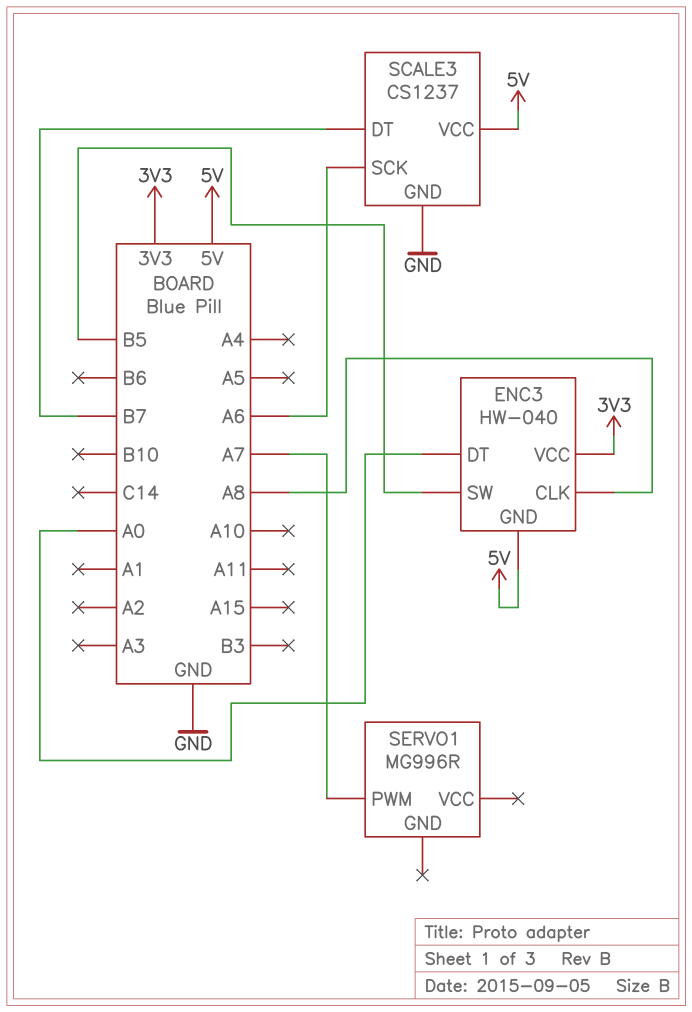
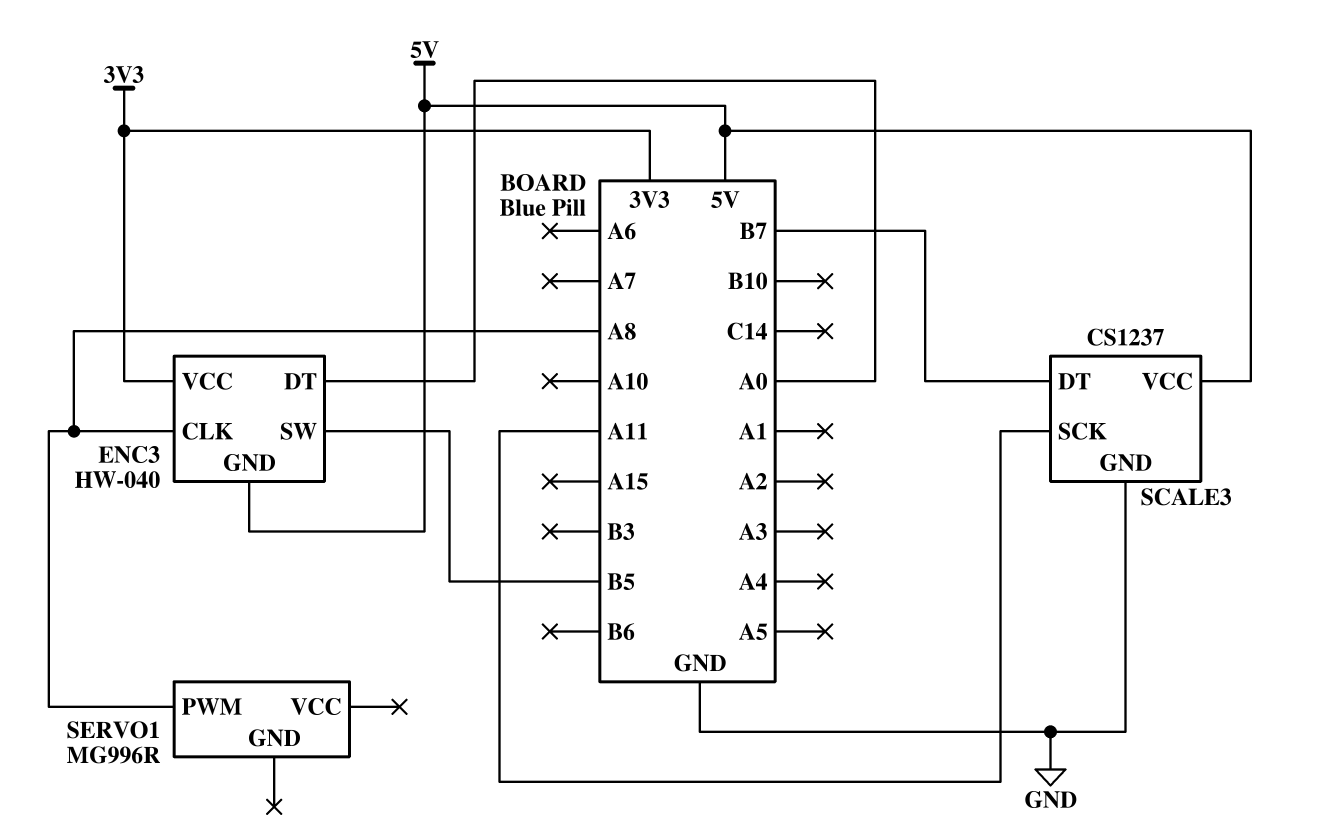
SCALE3 pin SCK: A6 -> A11
SERVO1 pin PWM: A7 -> A8

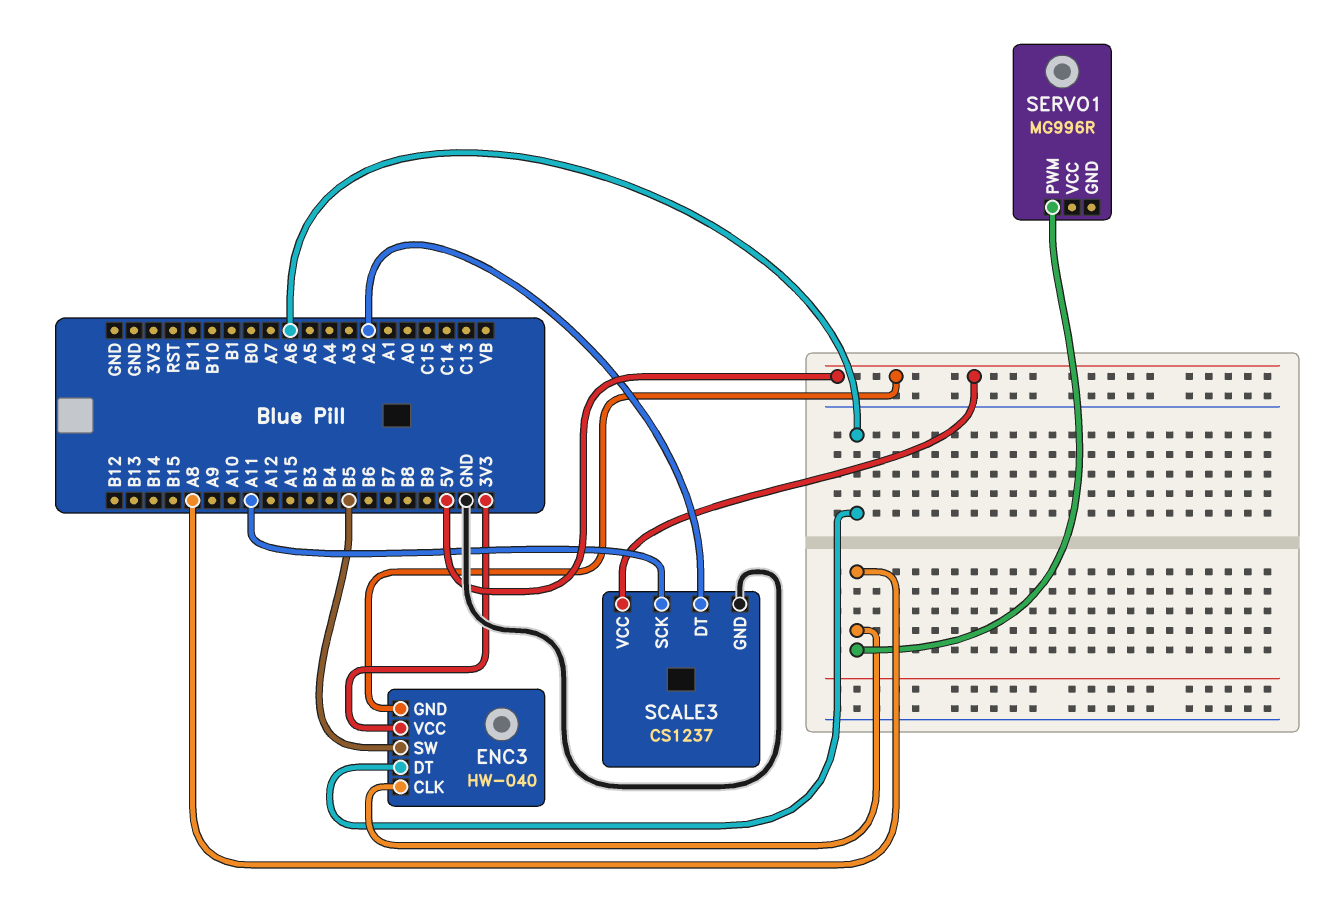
ENC3 pin DT: A0 -> A6
SCALE3 pin DT: B7 -> A2

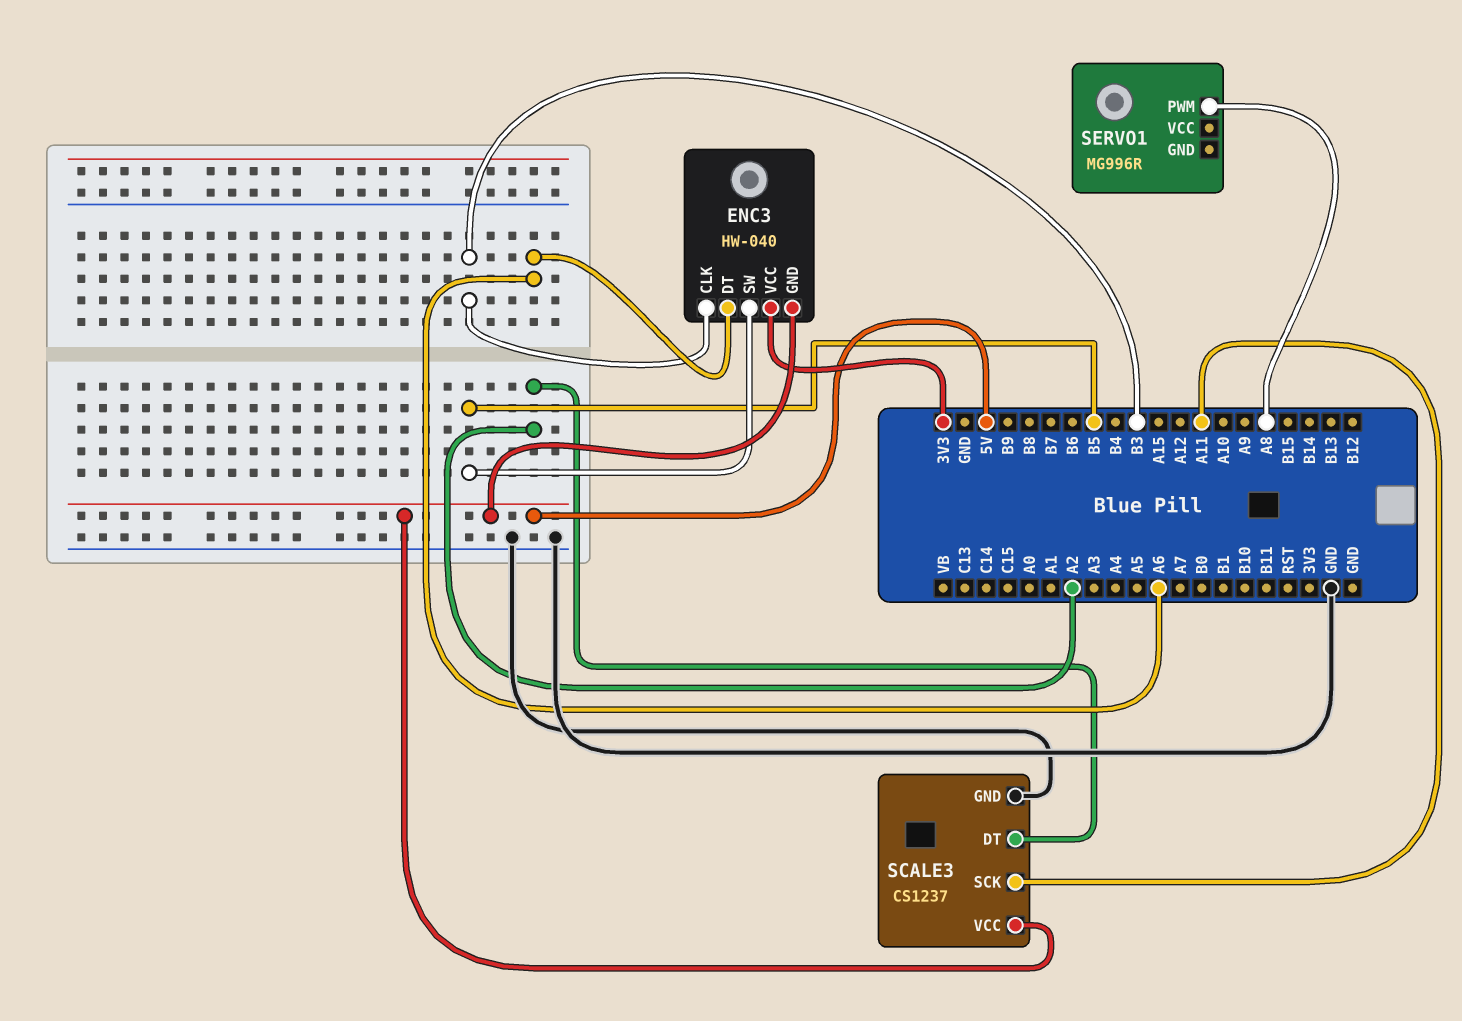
ENC3 pin CLK: A8 -> B3

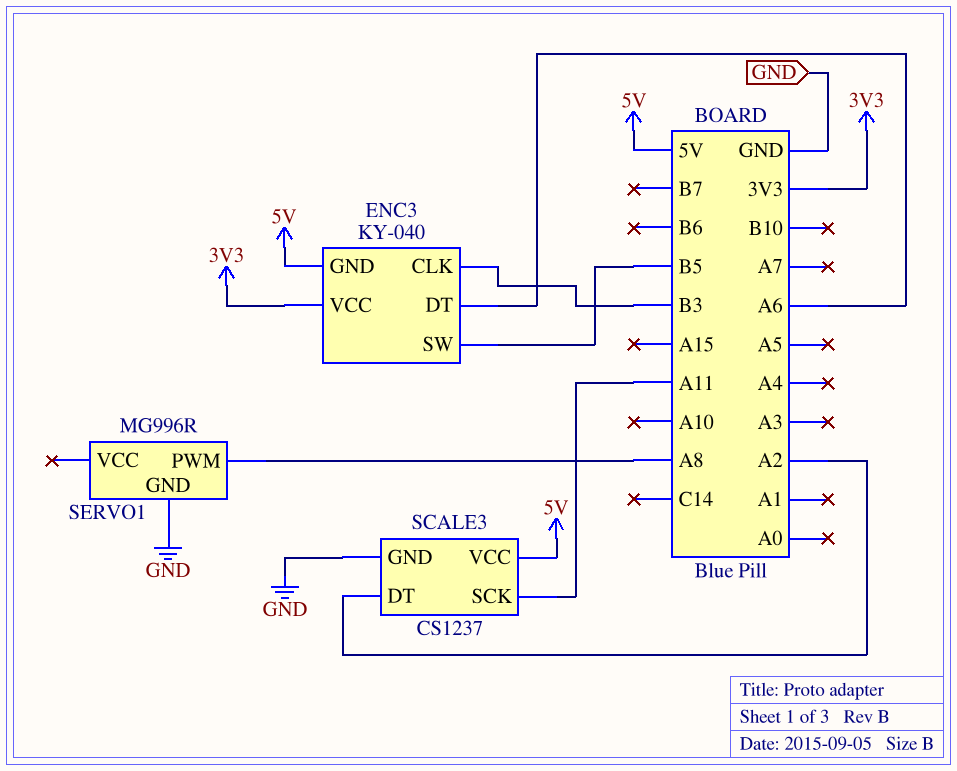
ENC3: HW-040 -> KY-040
SERVO1 pin GND: none -> GND

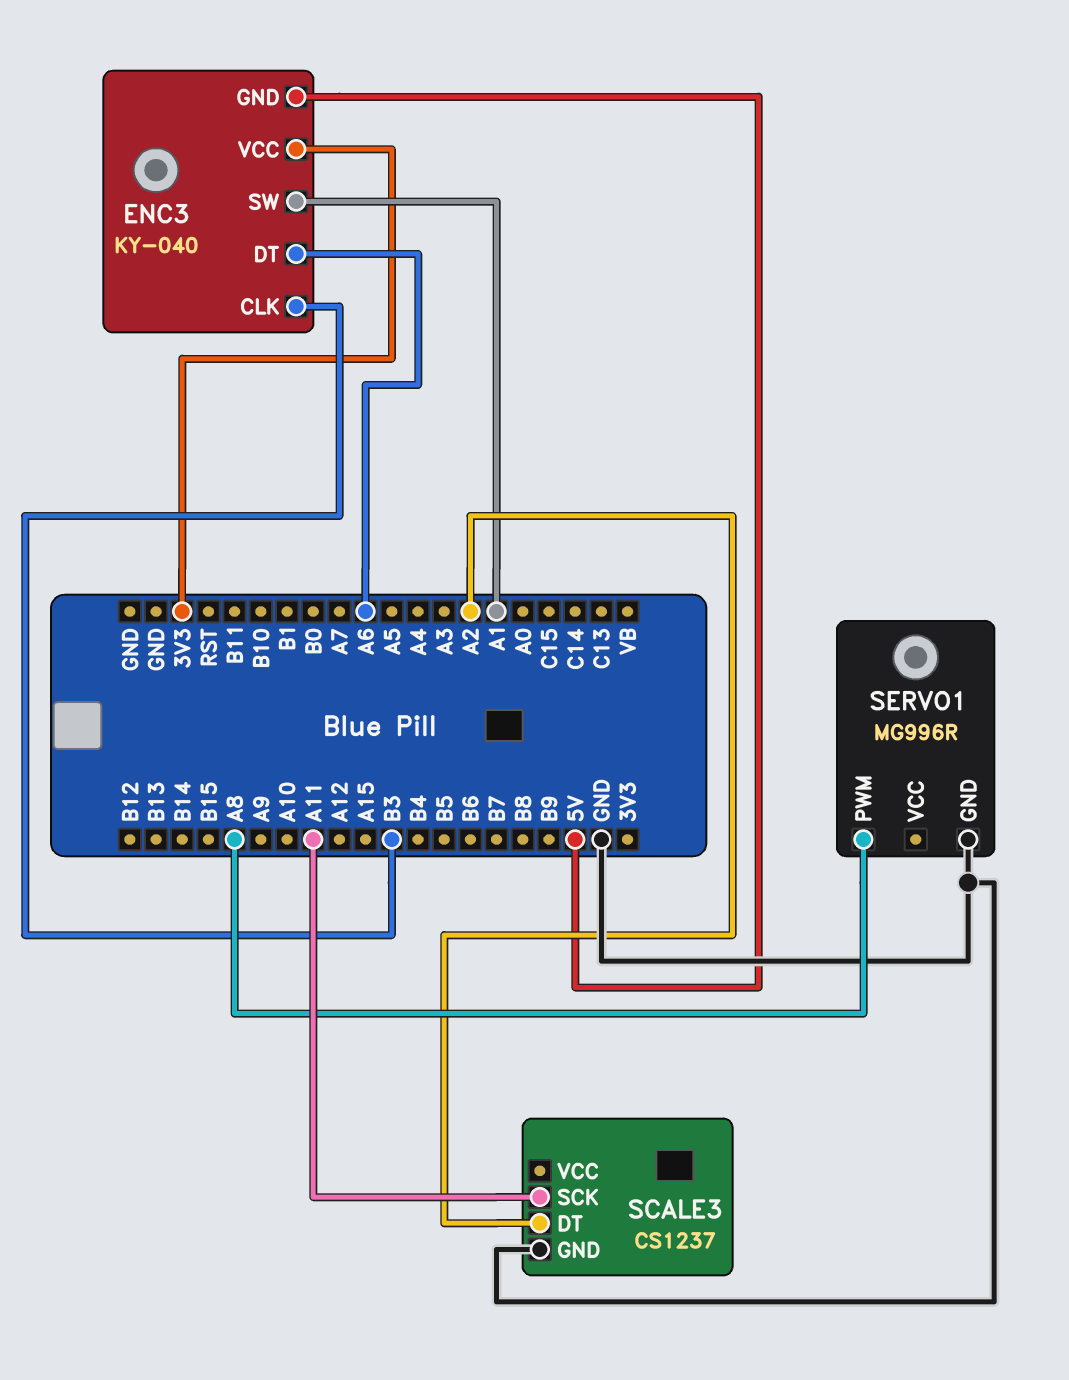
ENC3 pin SW: B5 -> A1
SCALE3 pin VCC: 5V -> none

